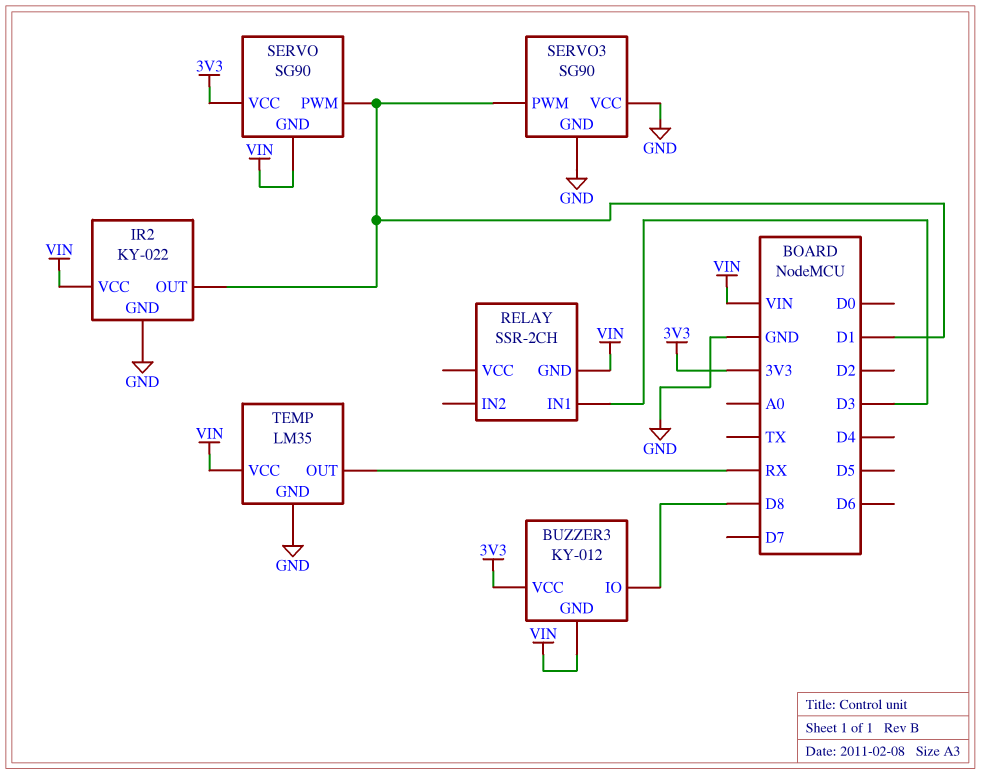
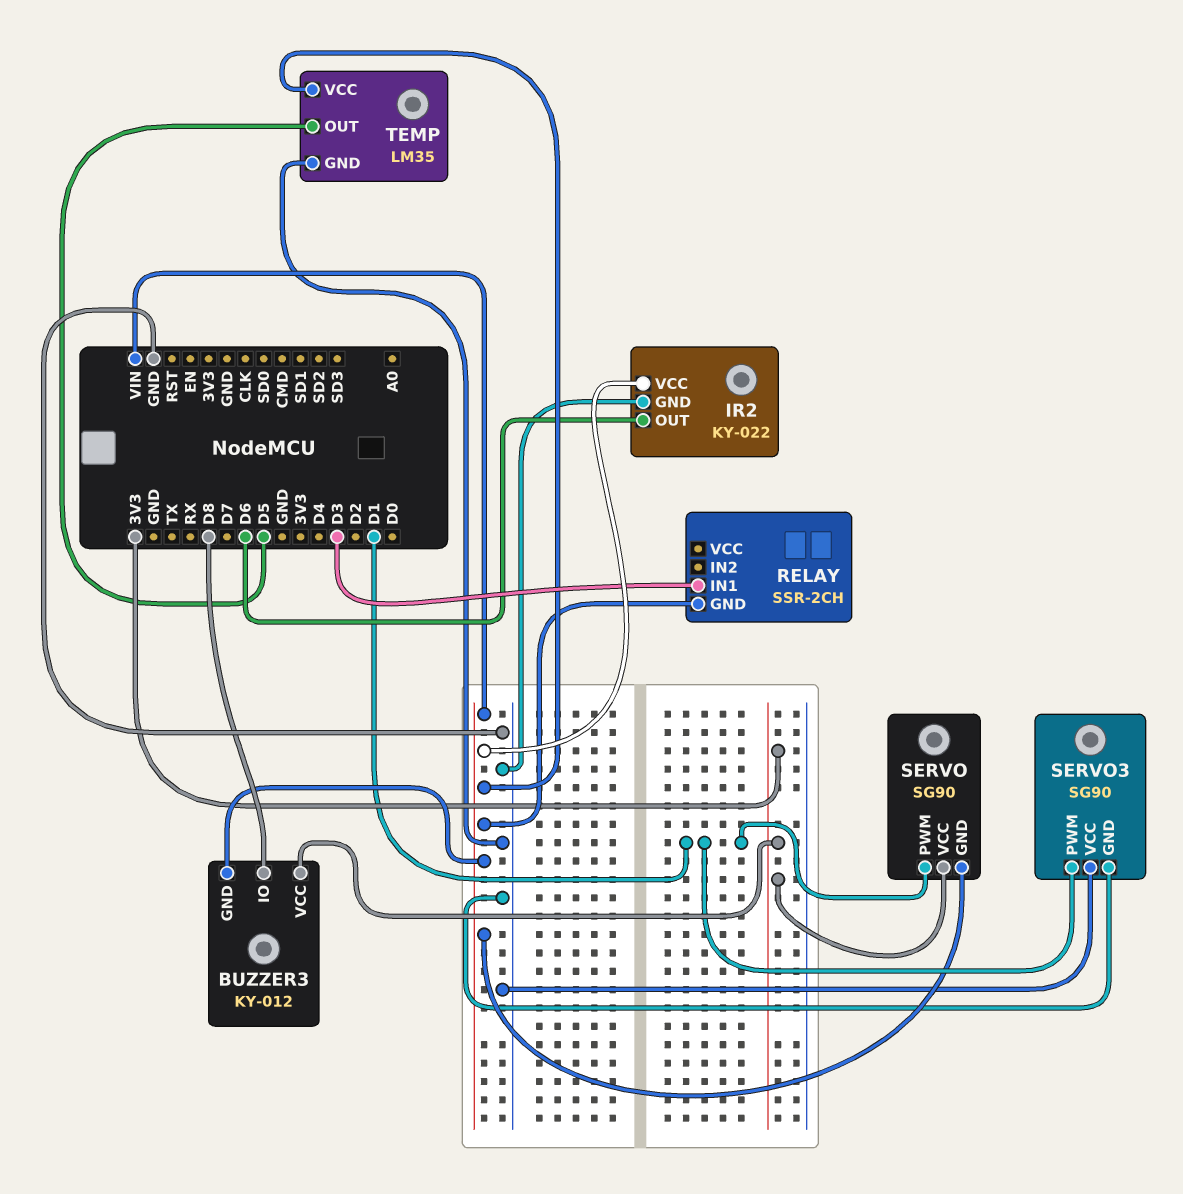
IR2 pin OUT: D1 -> D6
TEMP pin OUT: RX -> D5

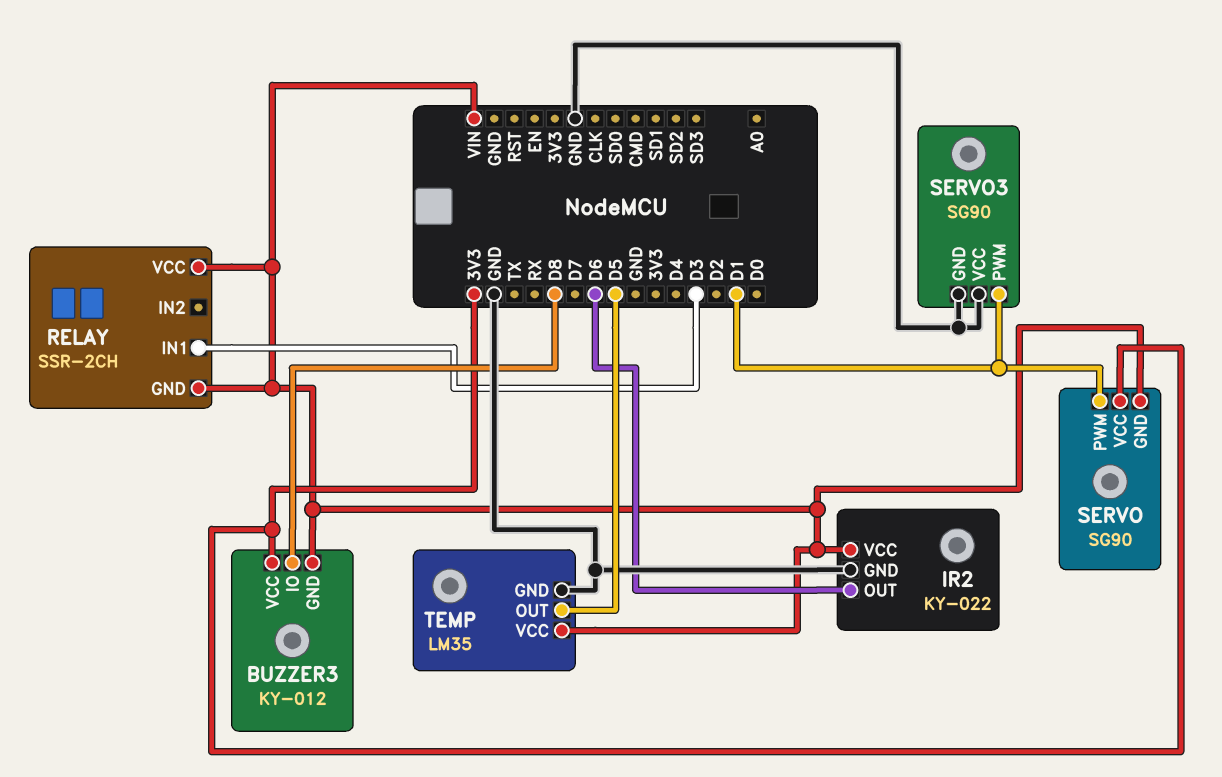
RELAY pin VCC: none -> VIN

